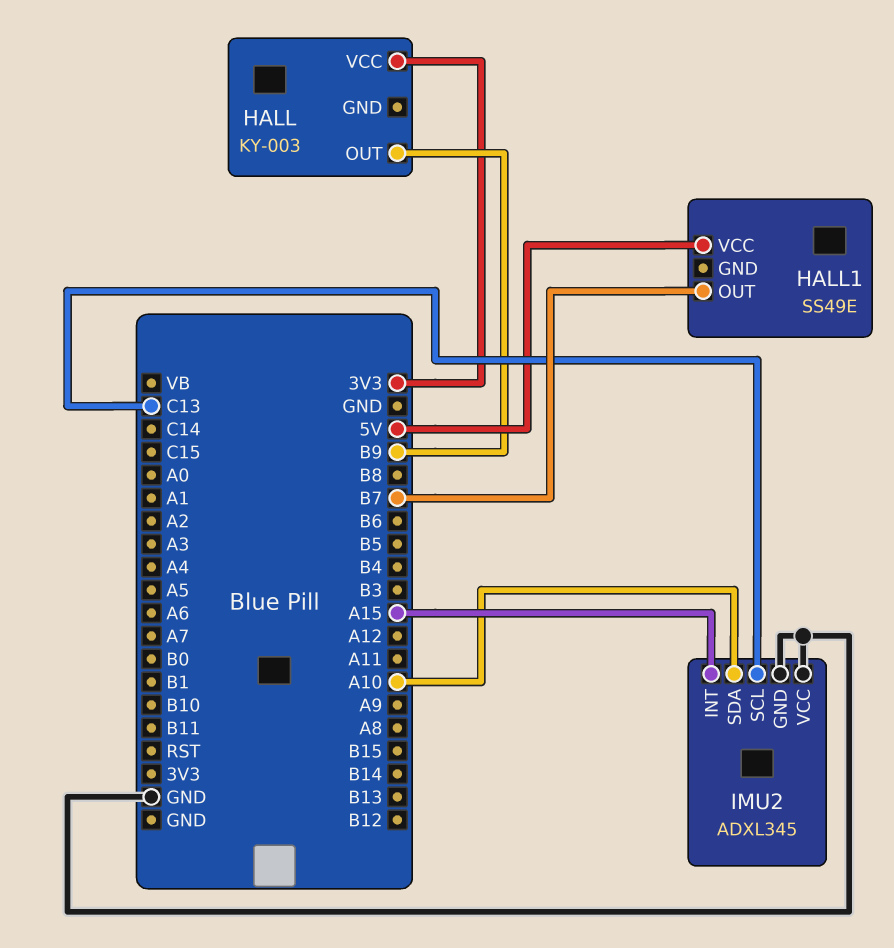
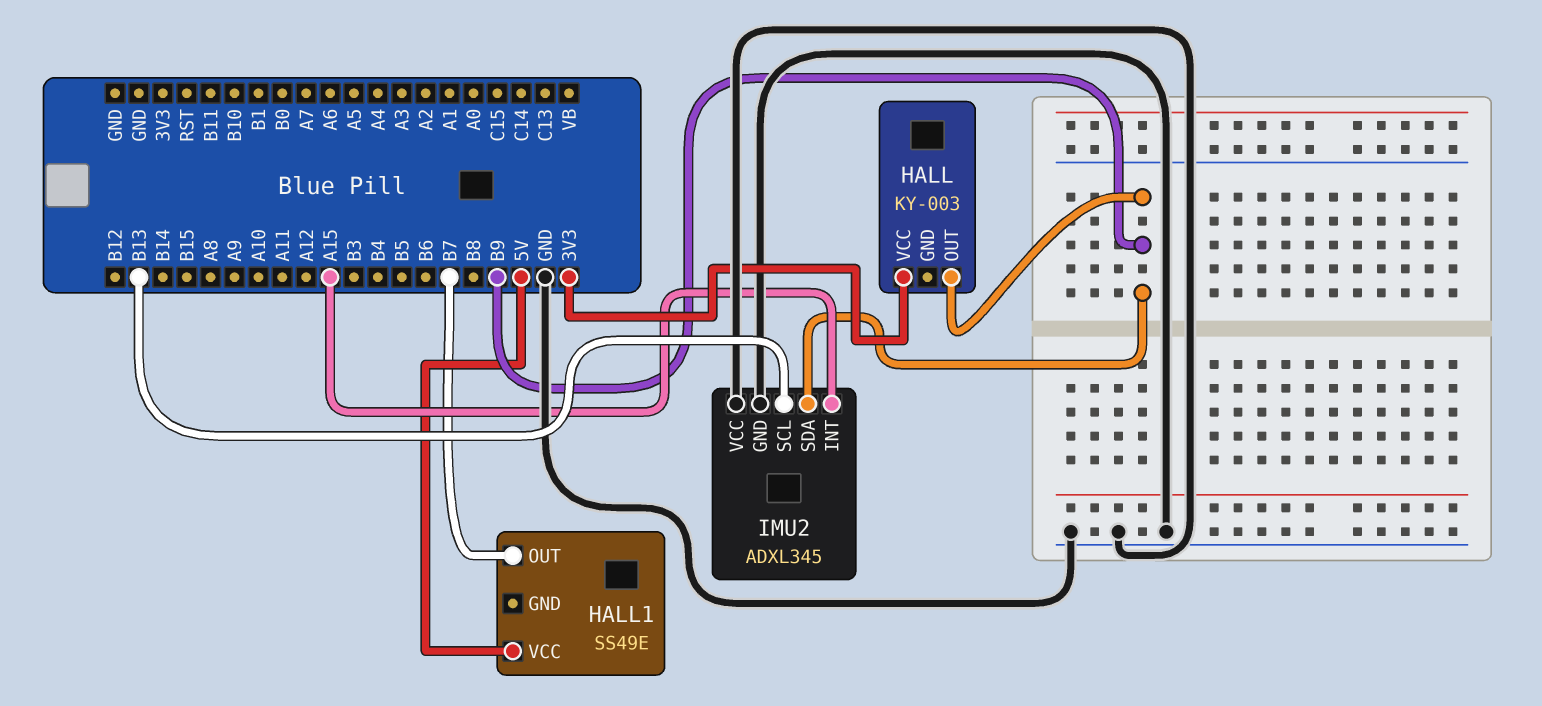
IMU2 pin SCL: C13 -> B13
IMU2 pin SDA: A10 -> B9

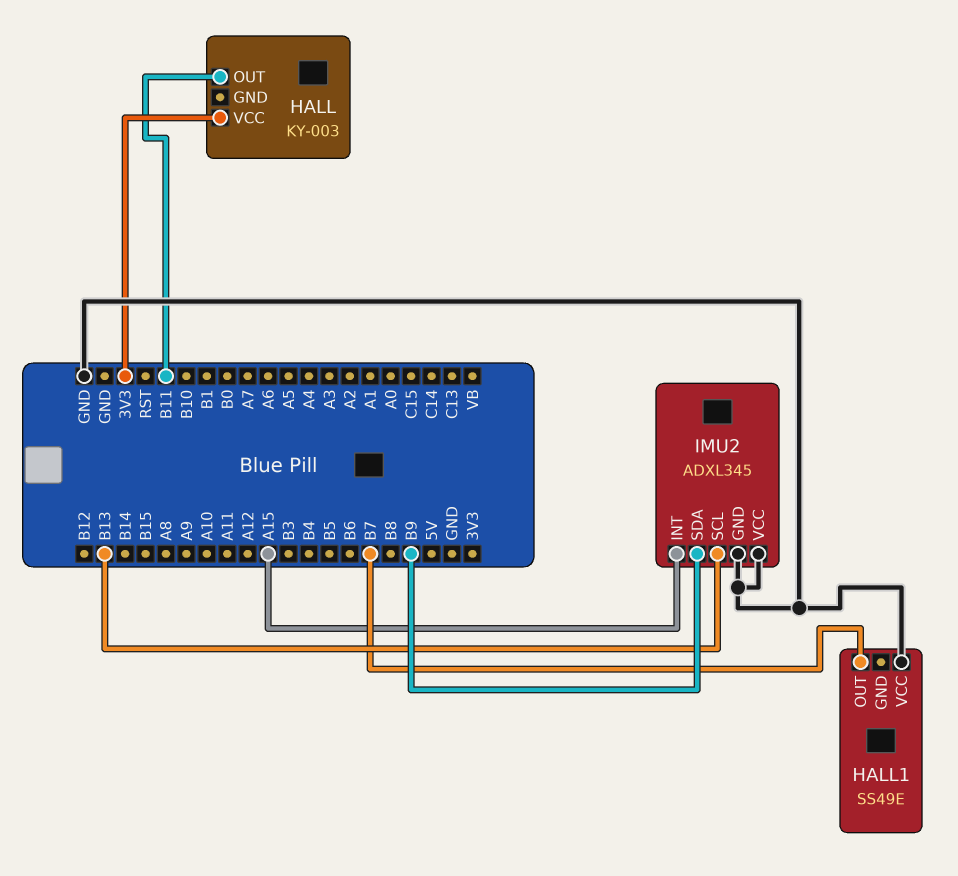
HALL pin OUT: B9 -> B11
HALL1 pin VCC: 5V -> GND

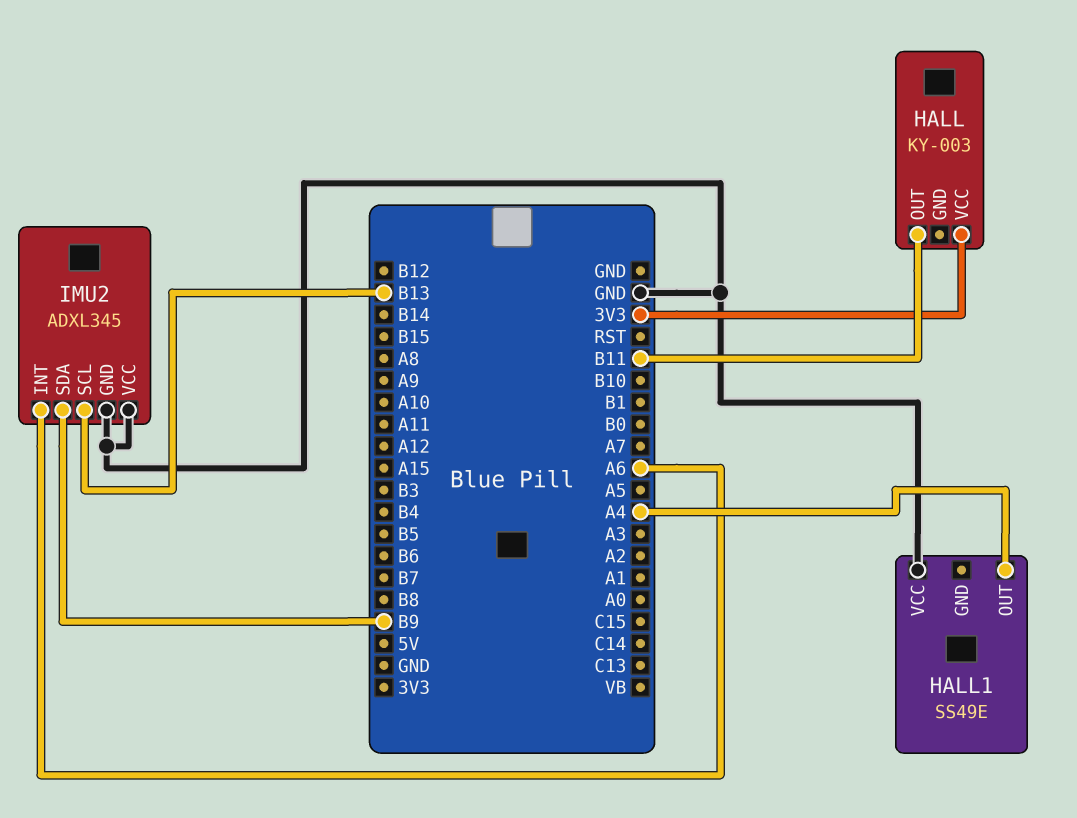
HALL1 pin OUT: B7 -> A4
IMU2 pin INT: A15 -> A6

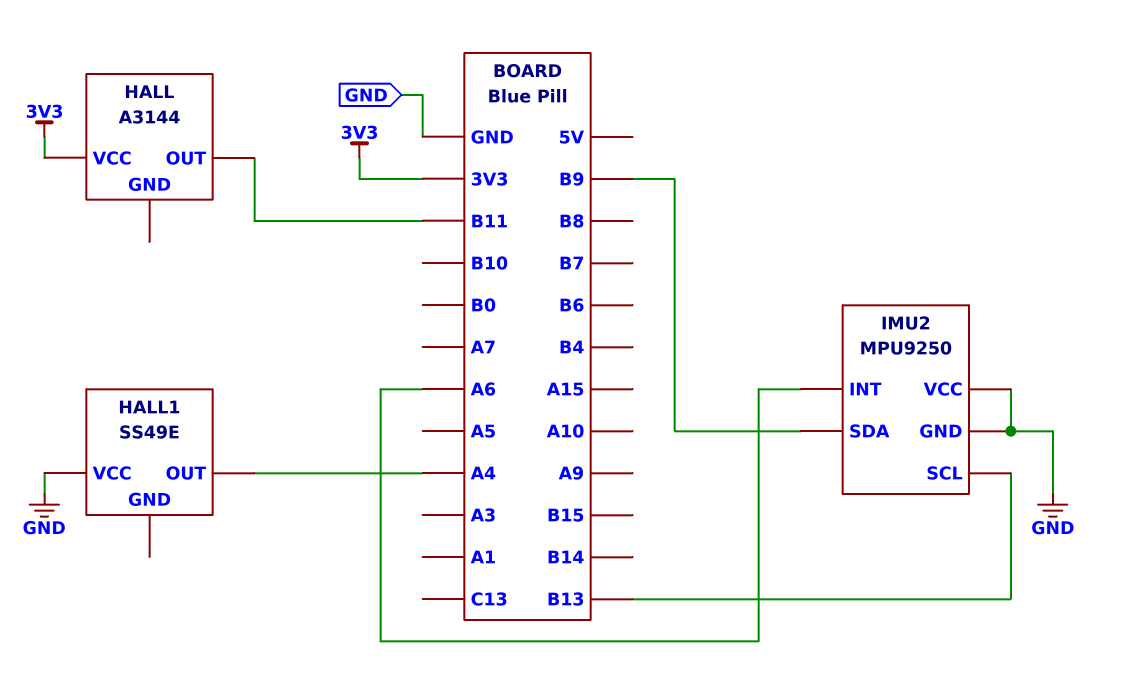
HALL: KY-003 -> A3144
IMU2: ADXL345 -> MPU9250

